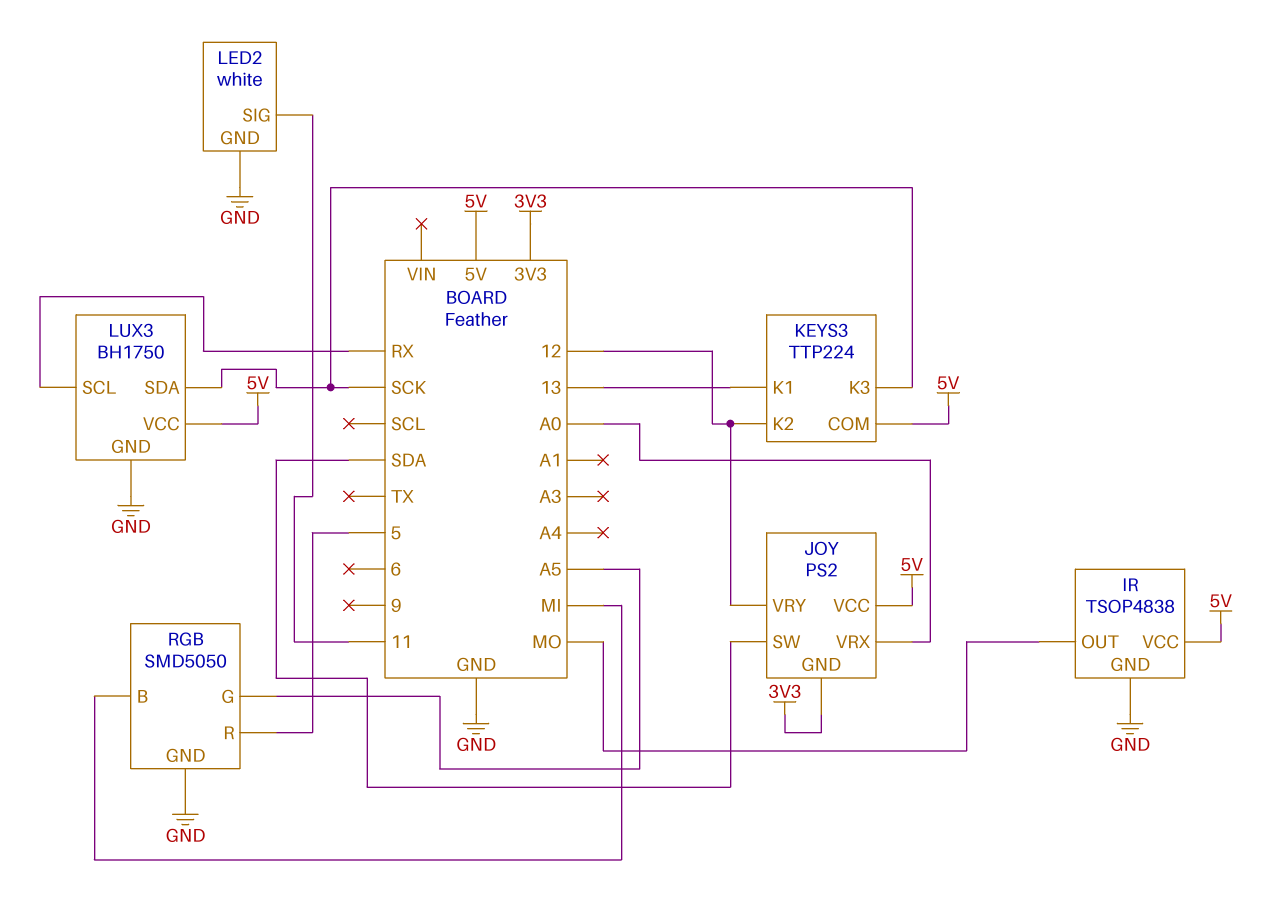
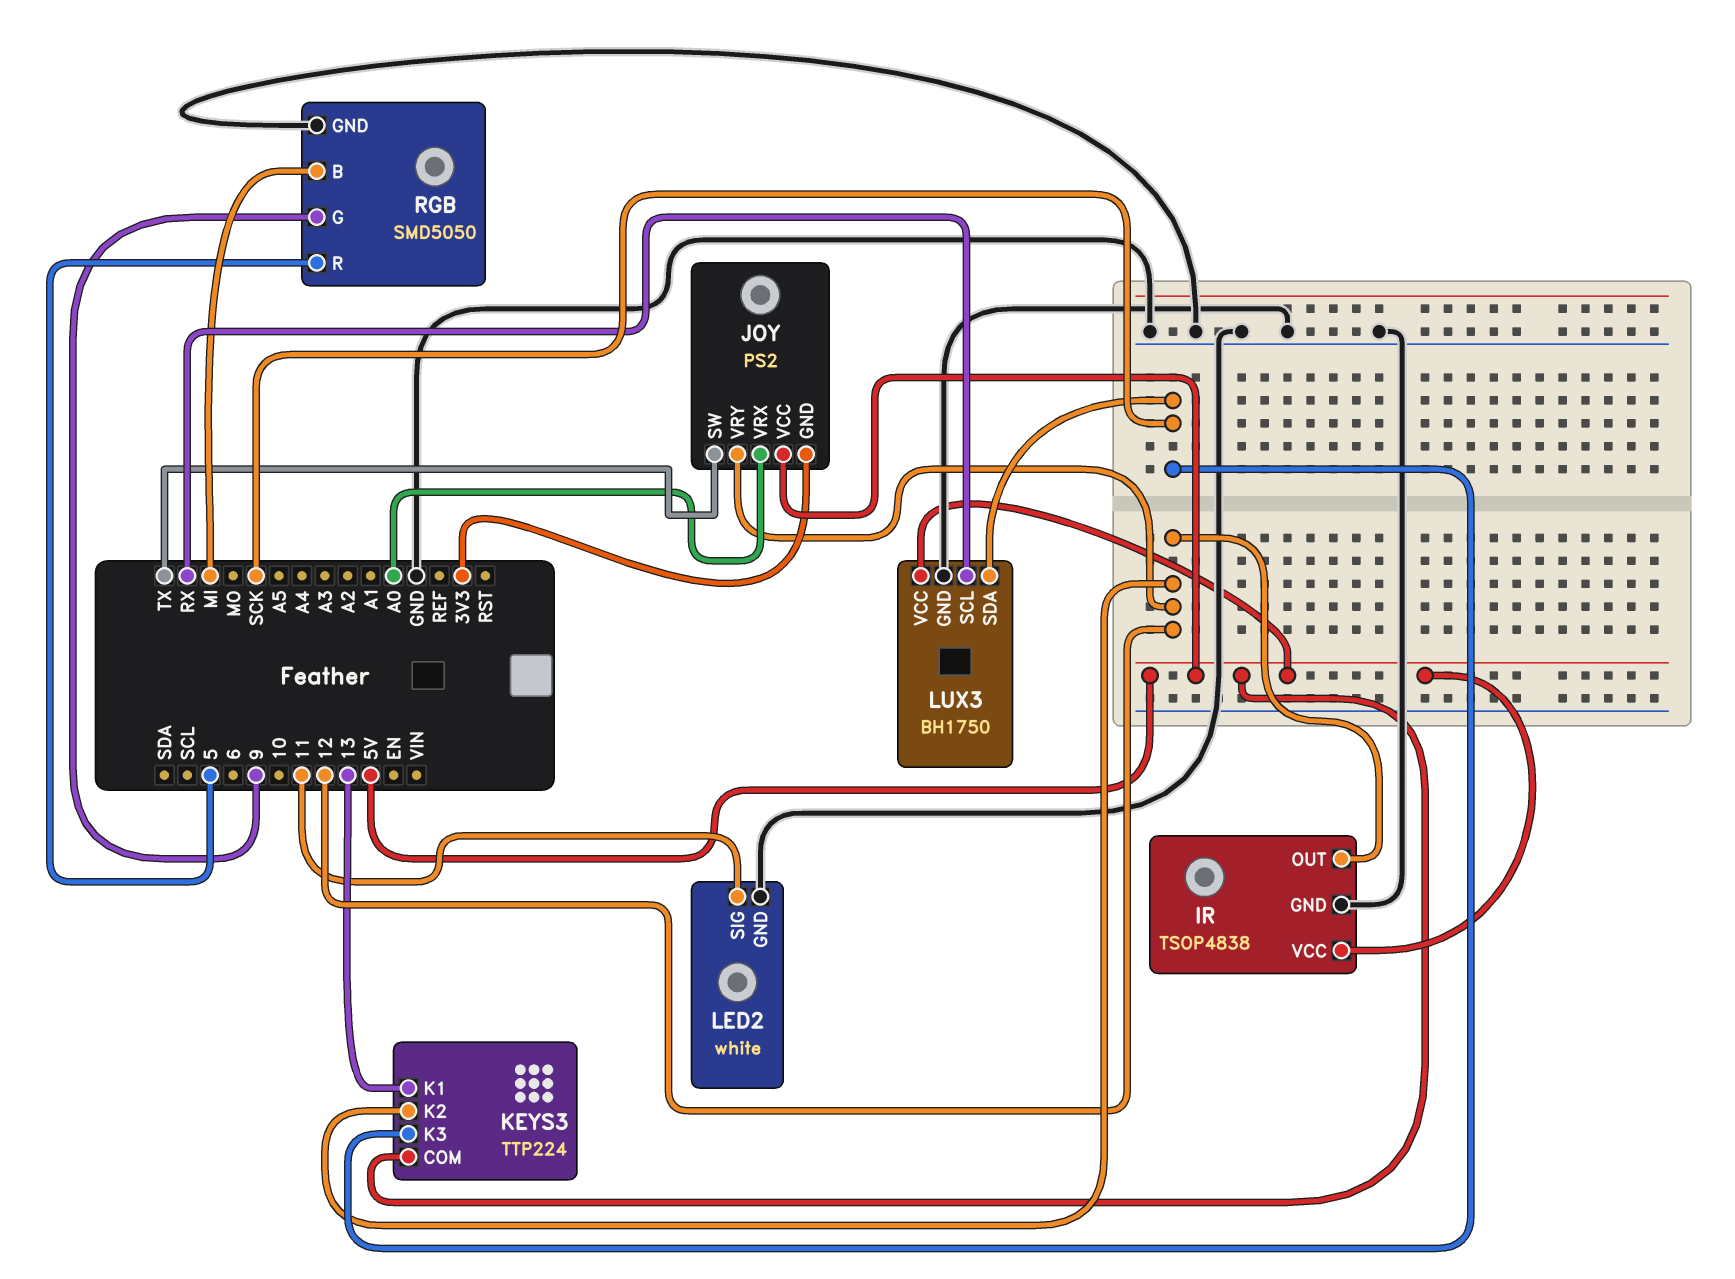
IR pin OUT: MO -> 12
JOY pin SW: SDA -> TX
RGB pin G: A5 -> 9

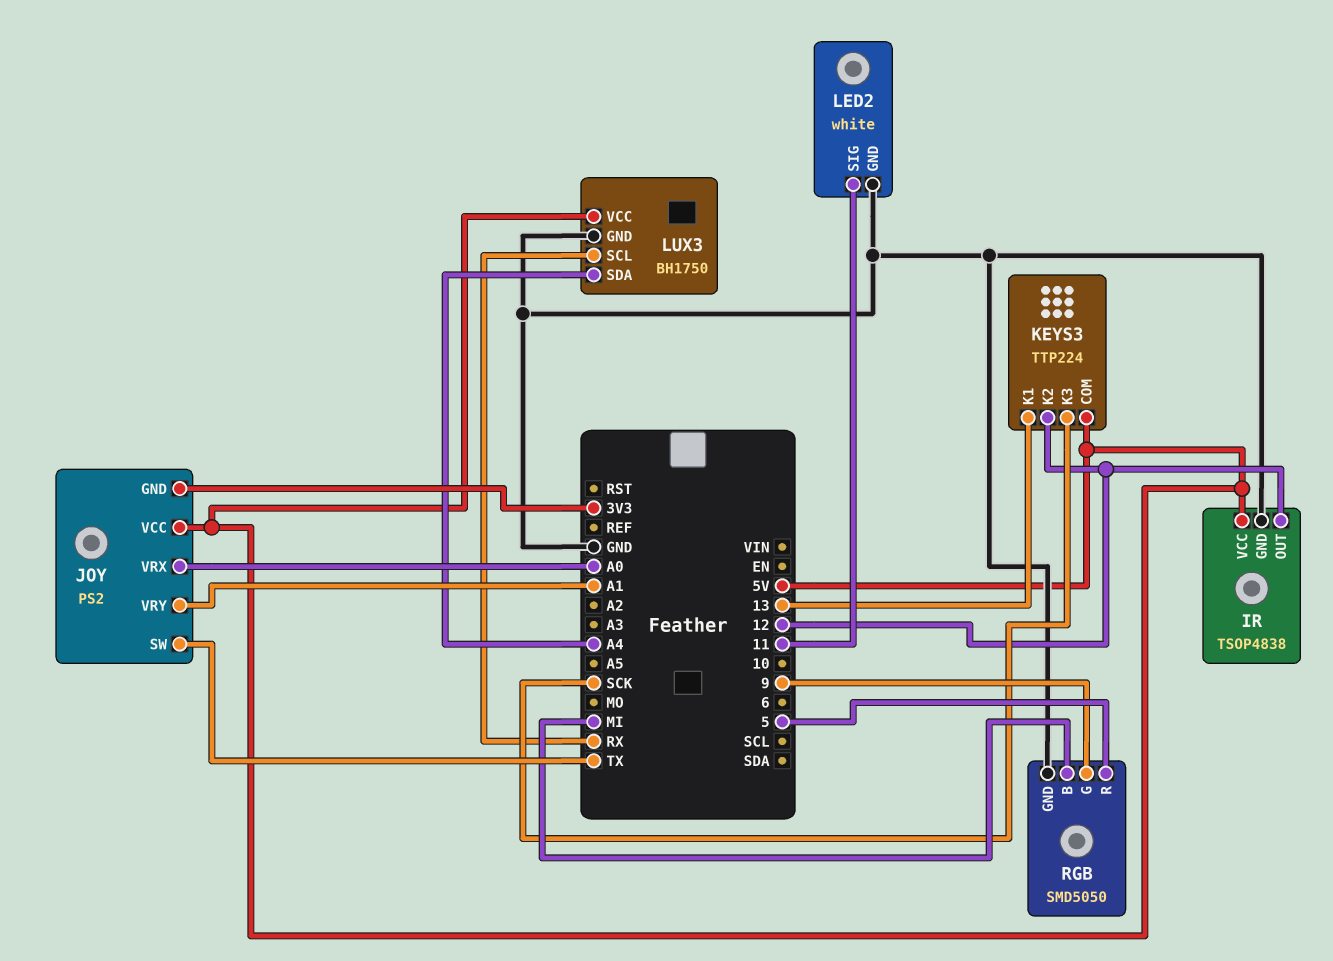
JOY pin VRY: 12 -> A1
LUX3 pin SDA: SCK -> A4

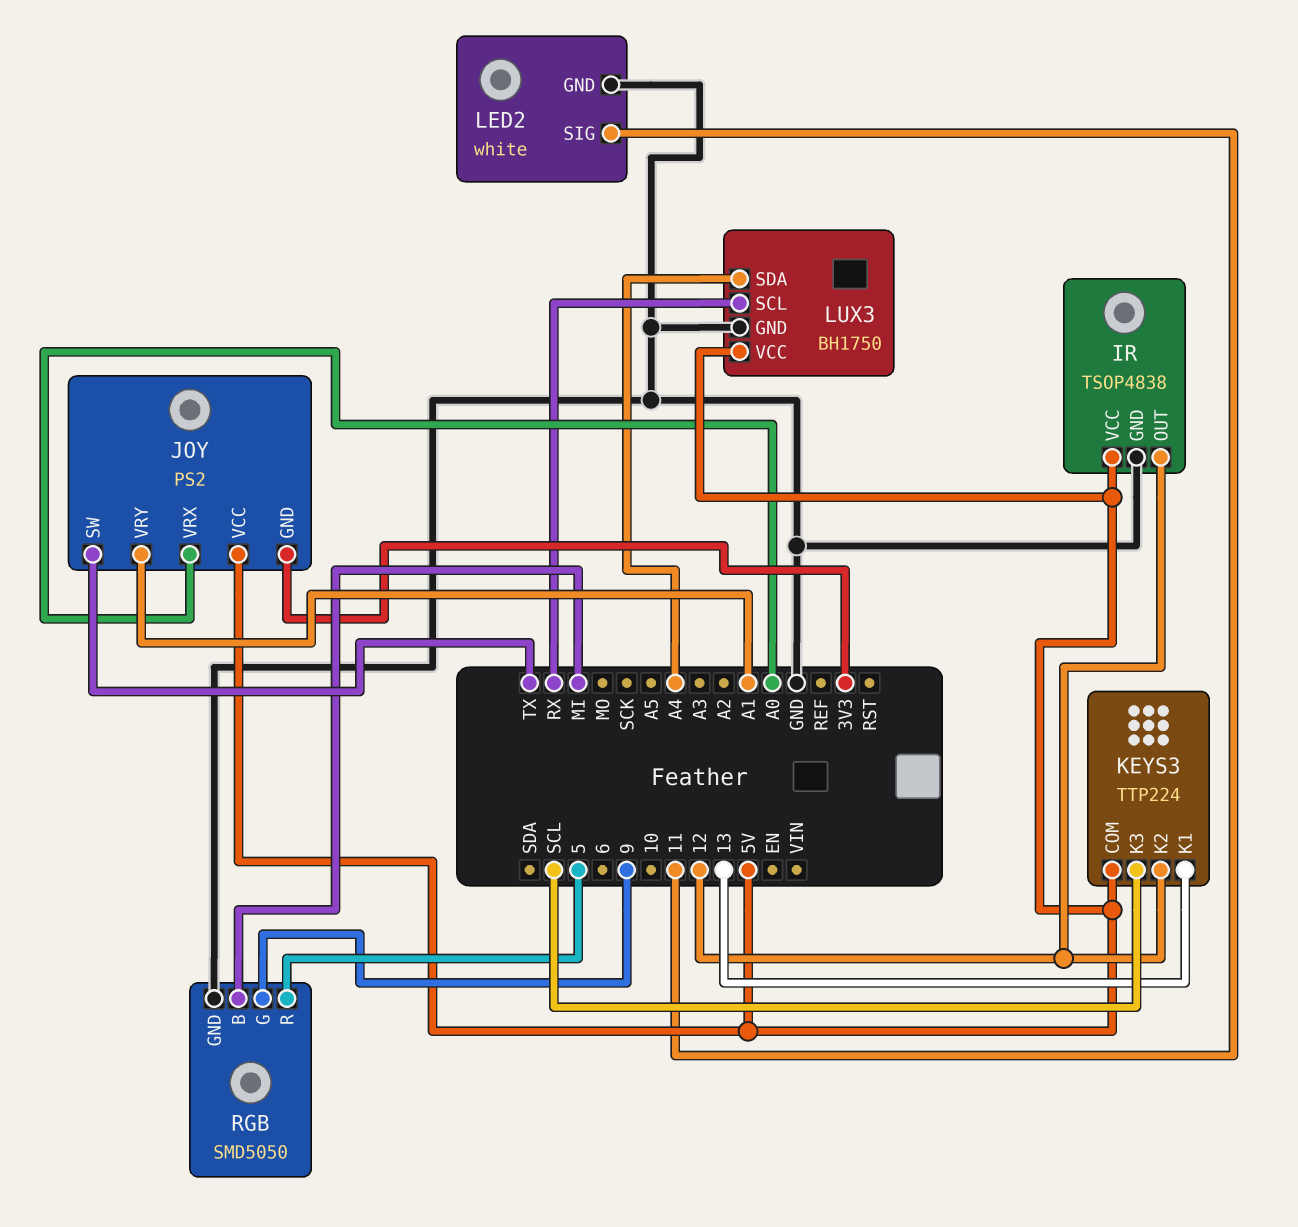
KEYS3 pin K3: SCK -> SCL

